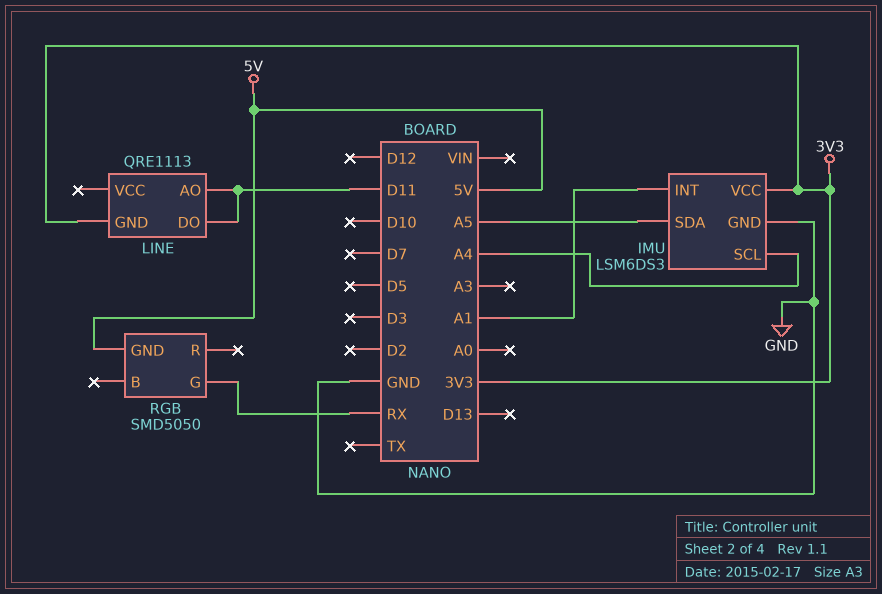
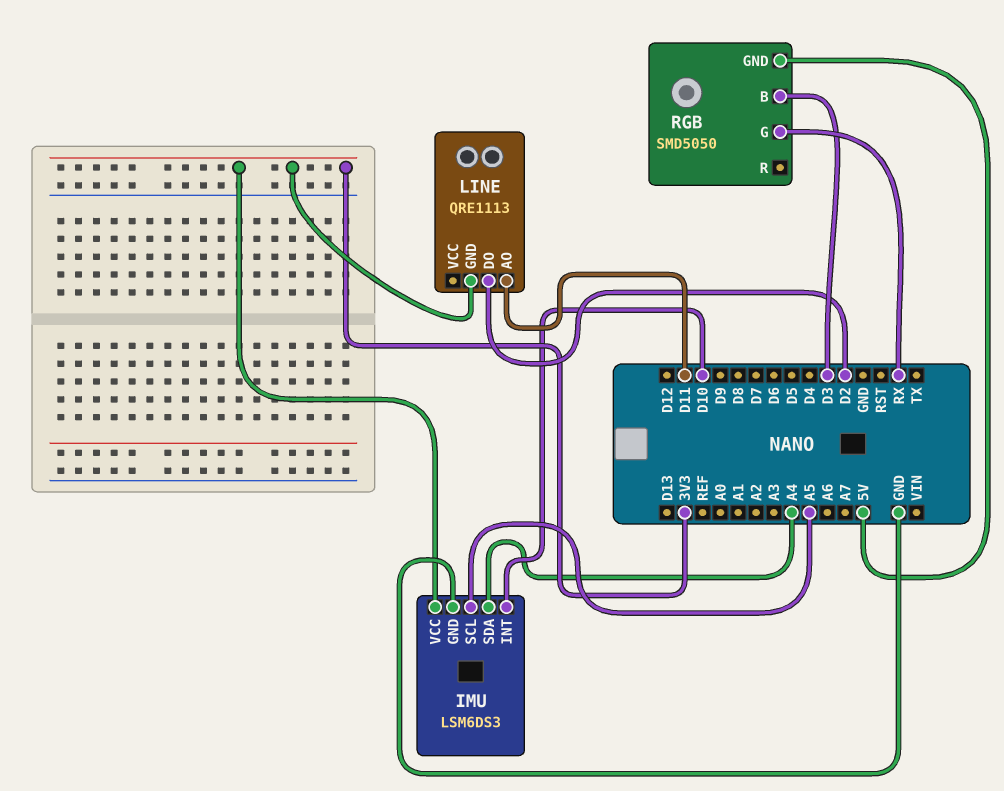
IMU pin INT: A1 -> D10
IMU pin SCL: A4 -> A5
IMU pin SDA: A5 -> A4
LINE pin DO: D11 -> D2
RGB pin B: none -> D3

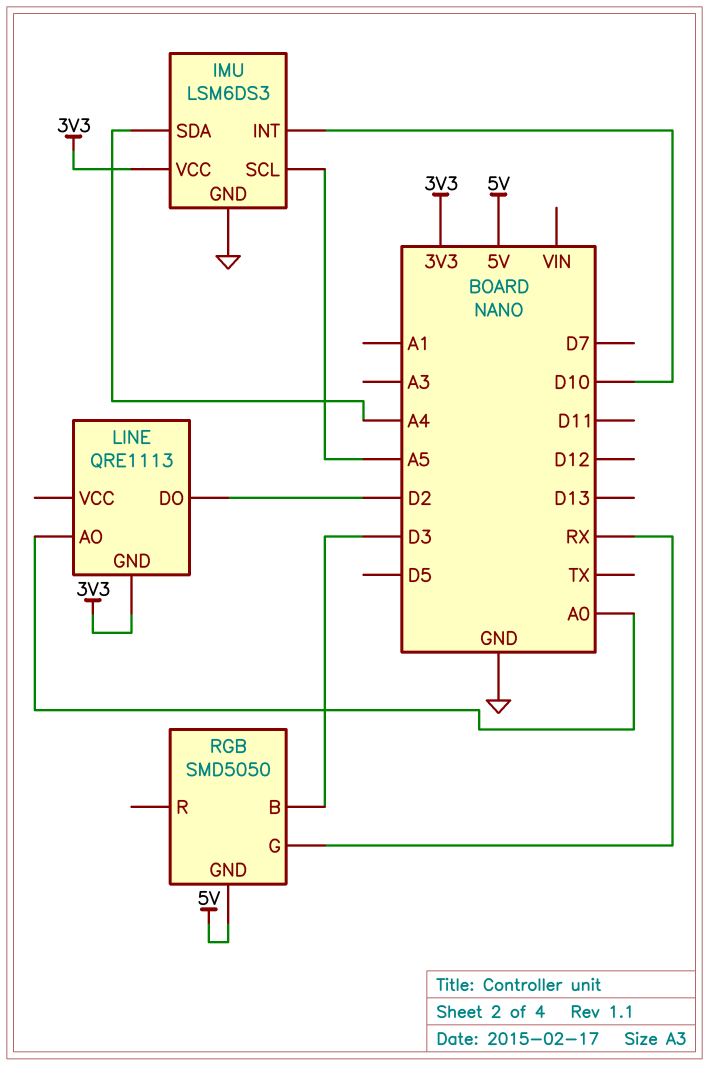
LINE pin AO: D11 -> A0

